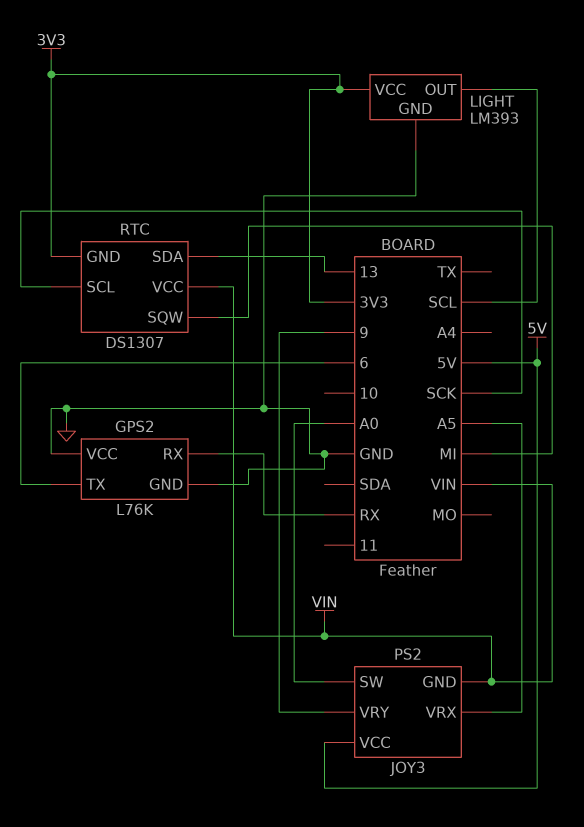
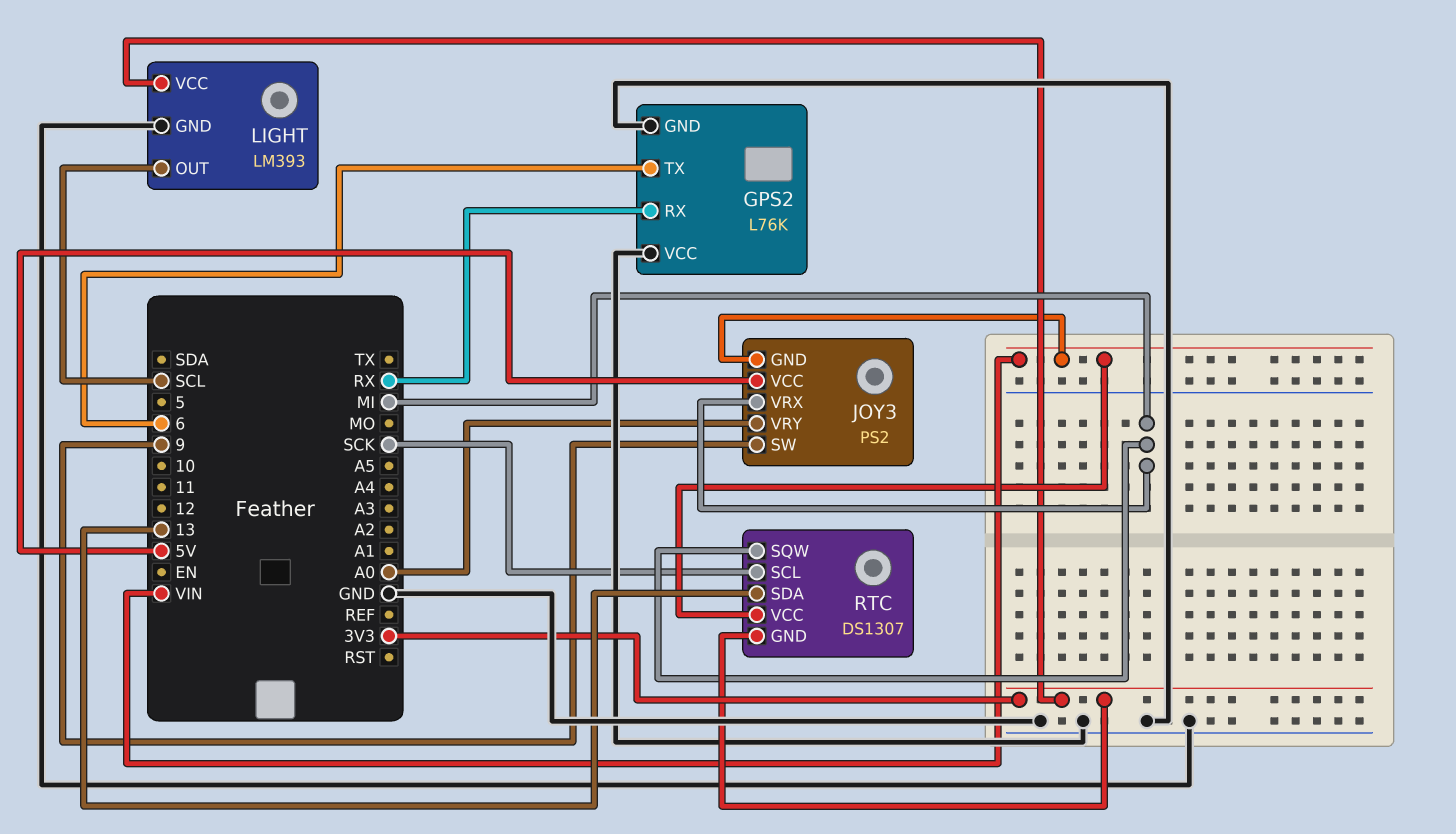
JOY3 pin SW: A0 -> 9
JOY3 pin VRX: A5 -> MI
JOY3 pin VRY: 9 -> A0

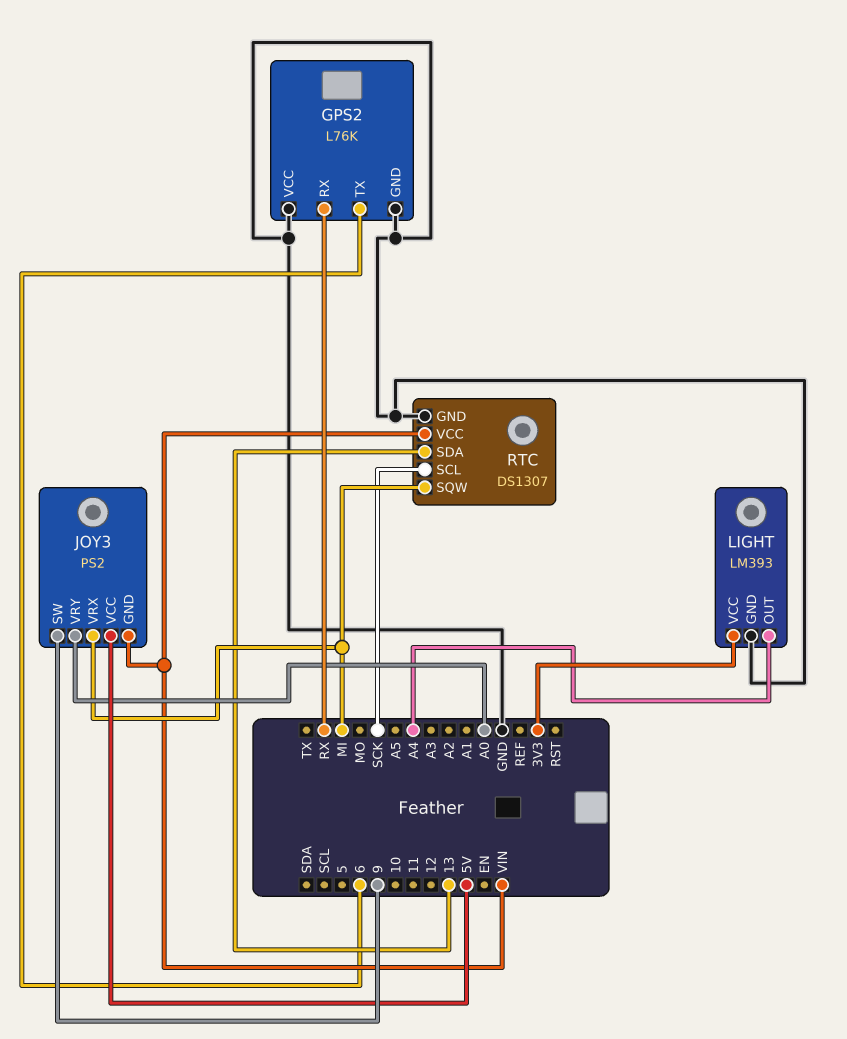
LIGHT pin OUT: SCL -> A4
RTC pin GND: 3V3 -> GND

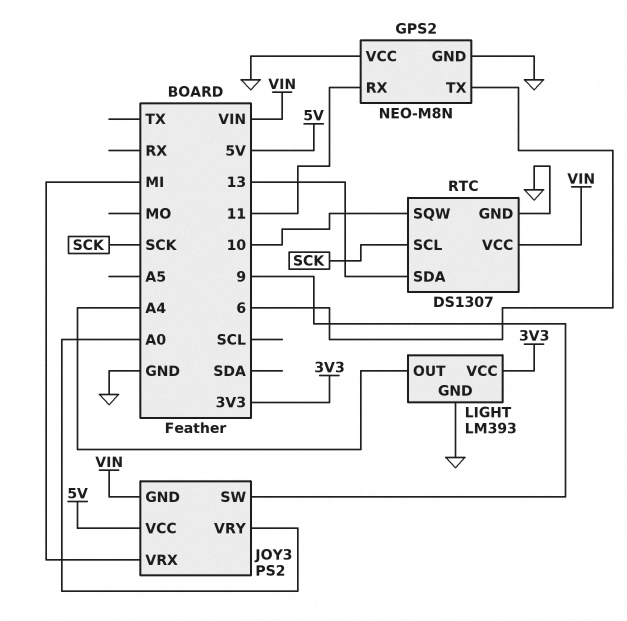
GPS2: L76K -> NEO-M8N
GPS2 pin RX: RX -> 11
RTC pin SQW: MI -> 10

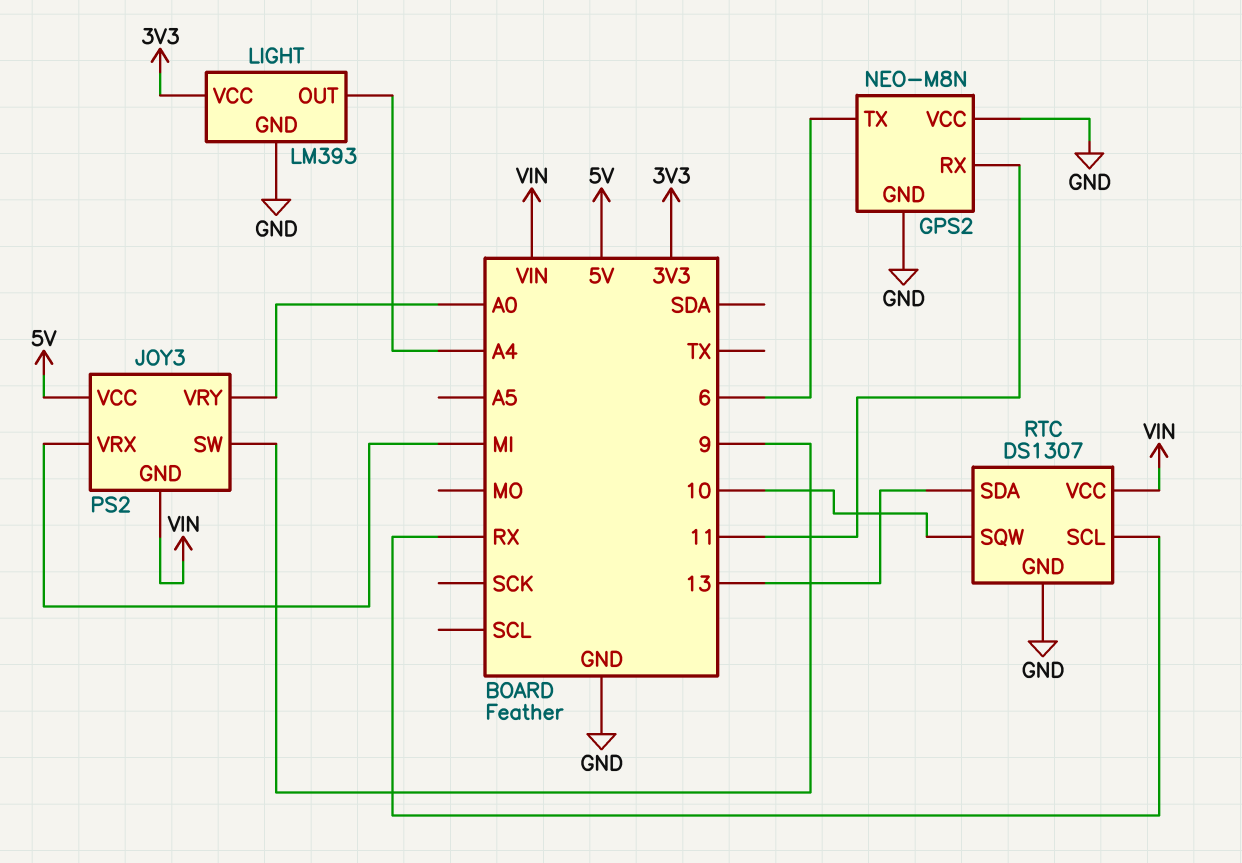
RTC pin SCL: SCK -> RX

